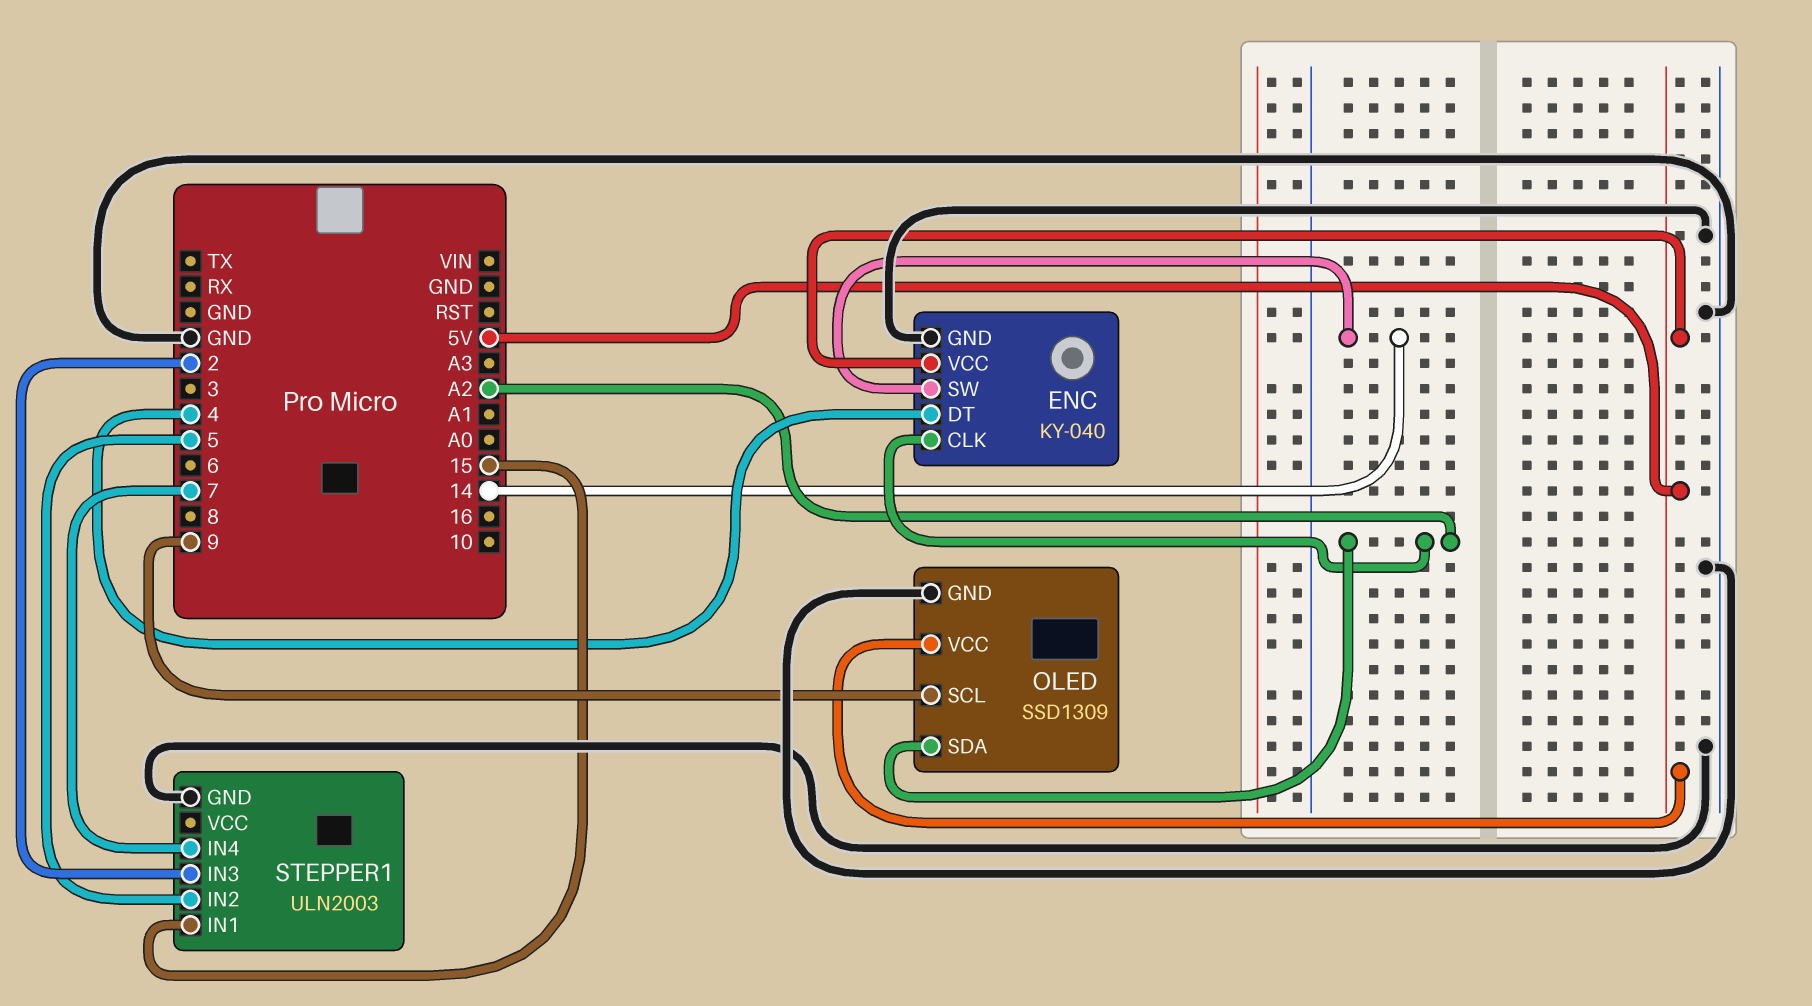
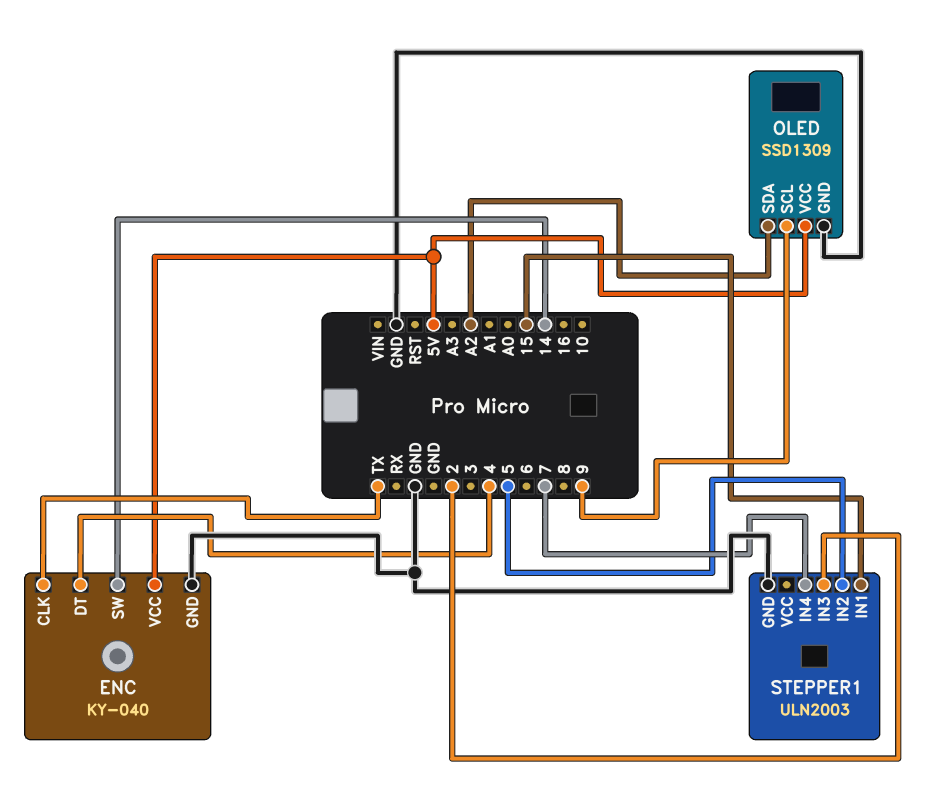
ENC pin CLK: A2 -> TX

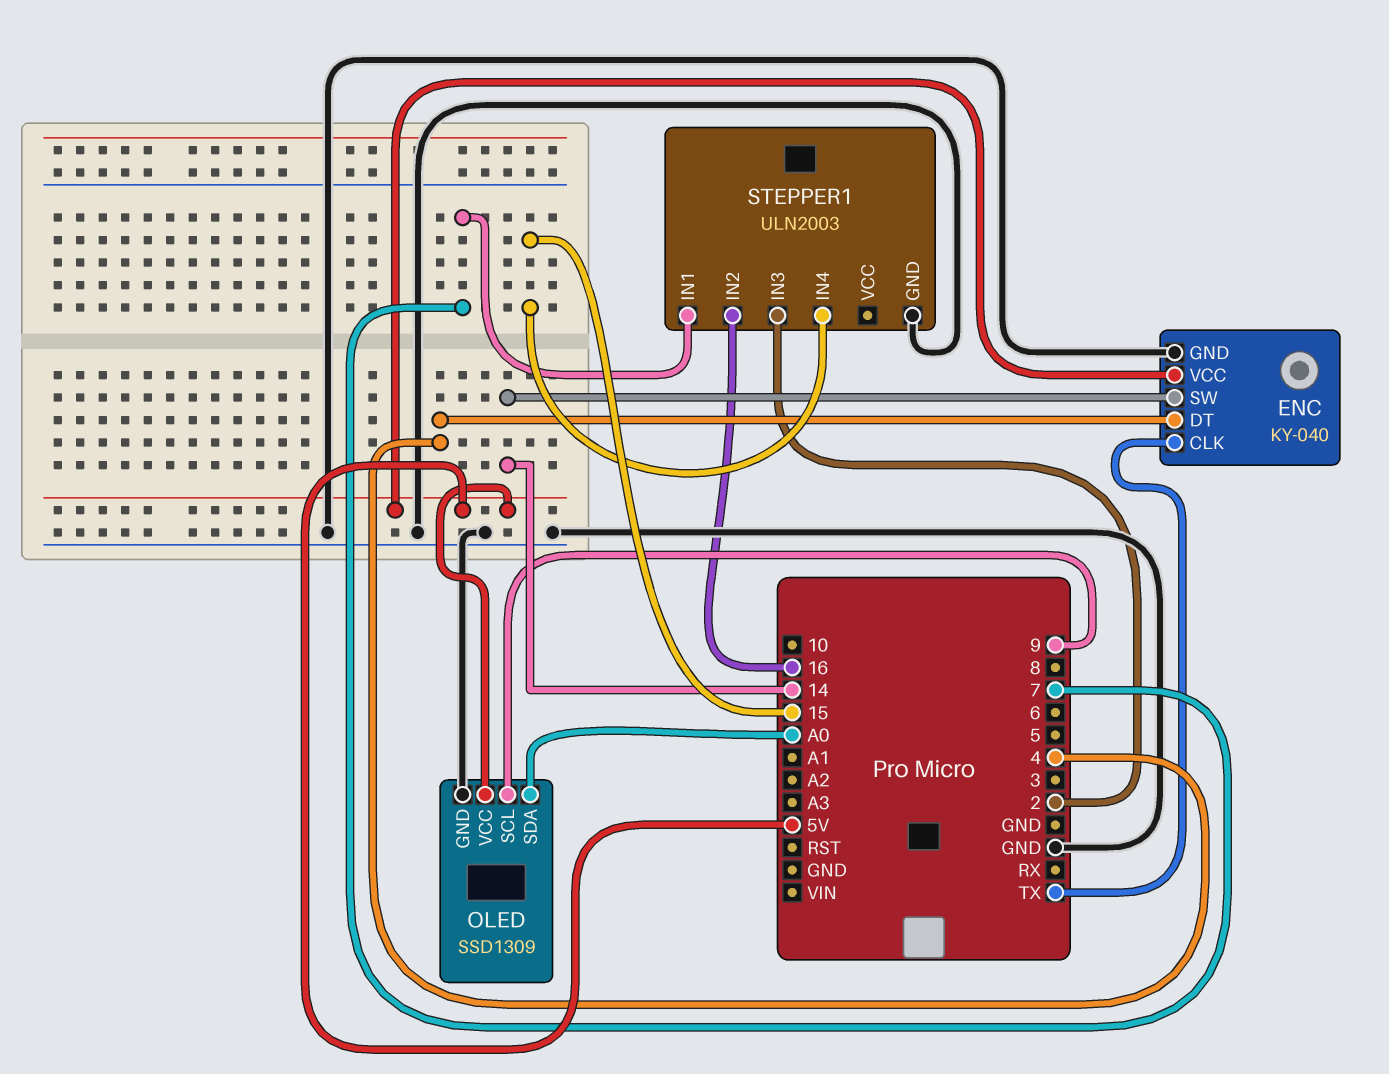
OLED pin SDA: A2 -> A0
STEPPER1 pin IN1: 15 -> 7
STEPPER1 pin IN2: 5 -> 16
STEPPER1 pin IN4: 7 -> 15

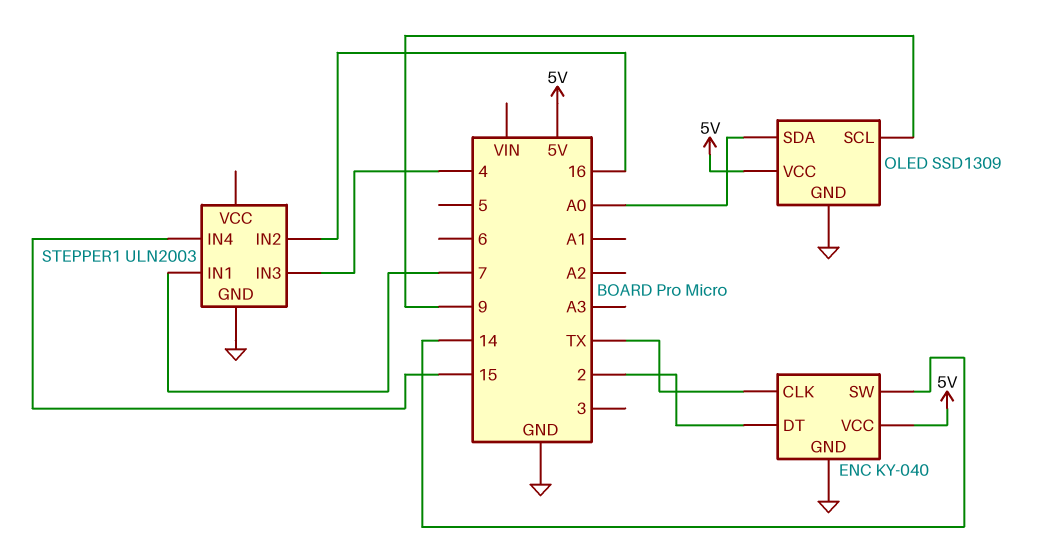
ENC pin DT: 4 -> 2
STEPPER1 pin IN3: 2 -> 4

